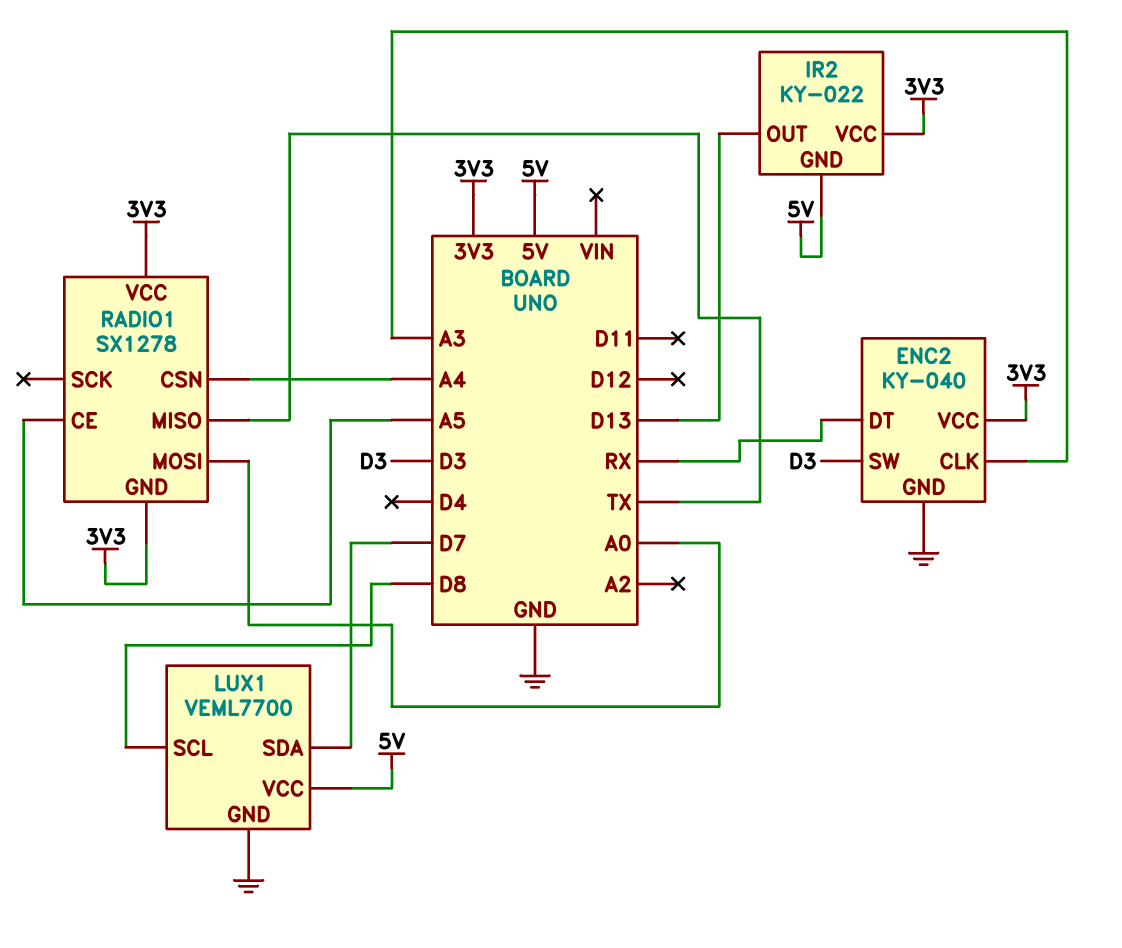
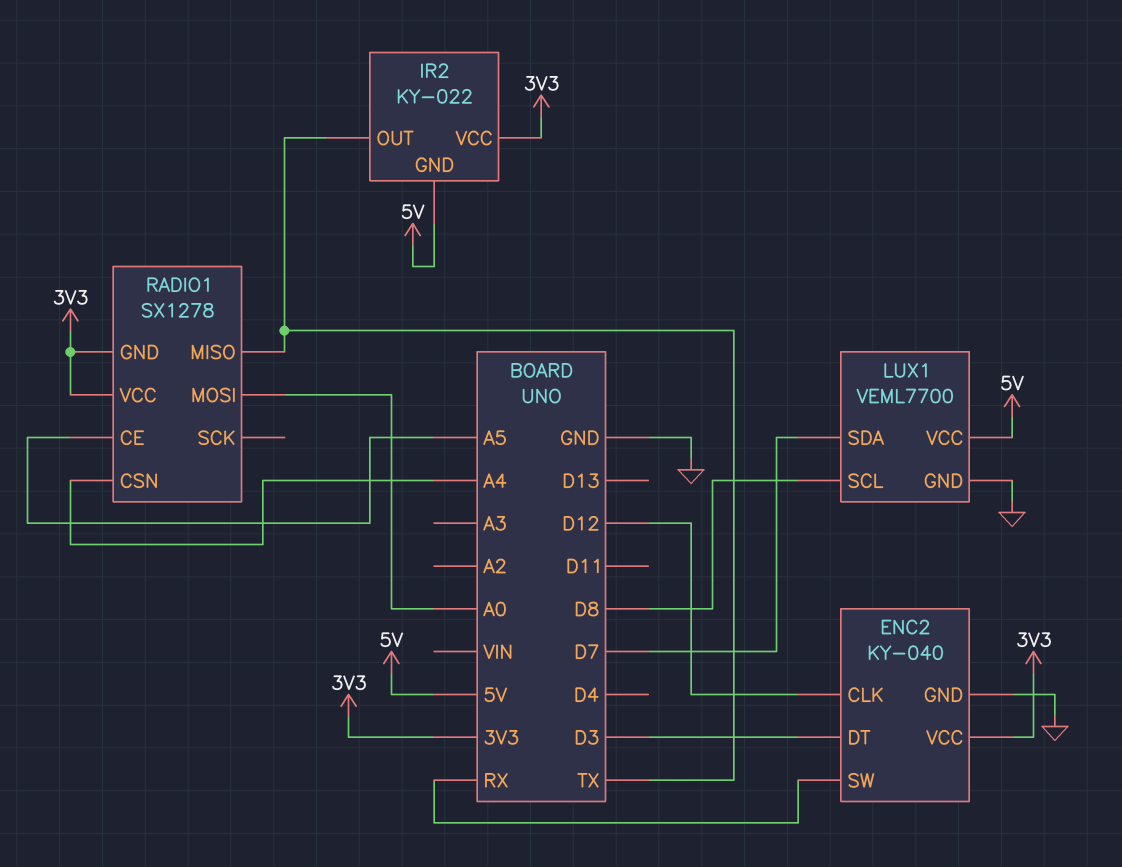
ENC2 pin CLK: A3 -> D12
ENC2 pin DT: RX -> D3
ENC2 pin SW: D3 -> RX
IR2 pin OUT: D13 -> TX

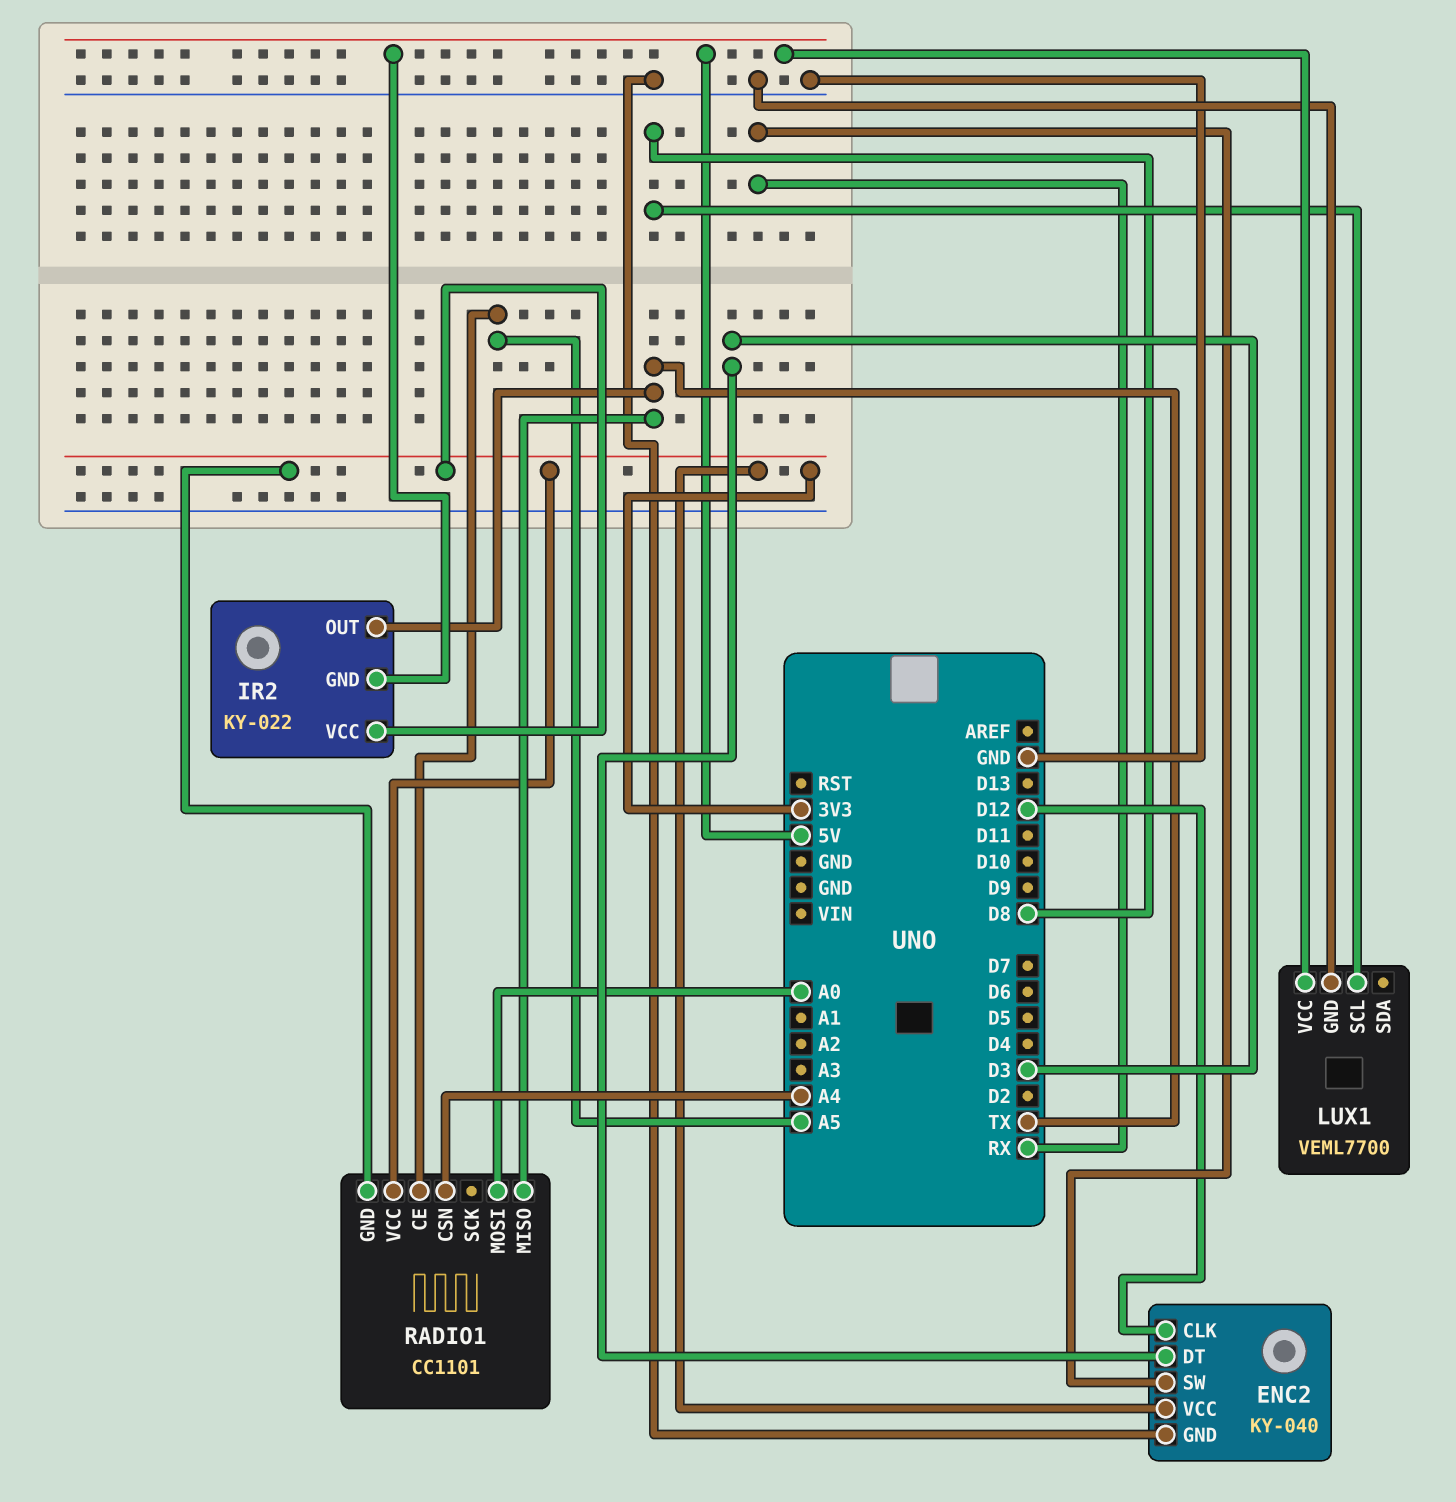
LUX1 pin SDA: D7 -> none
RADIO1: SX1278 -> CC1101

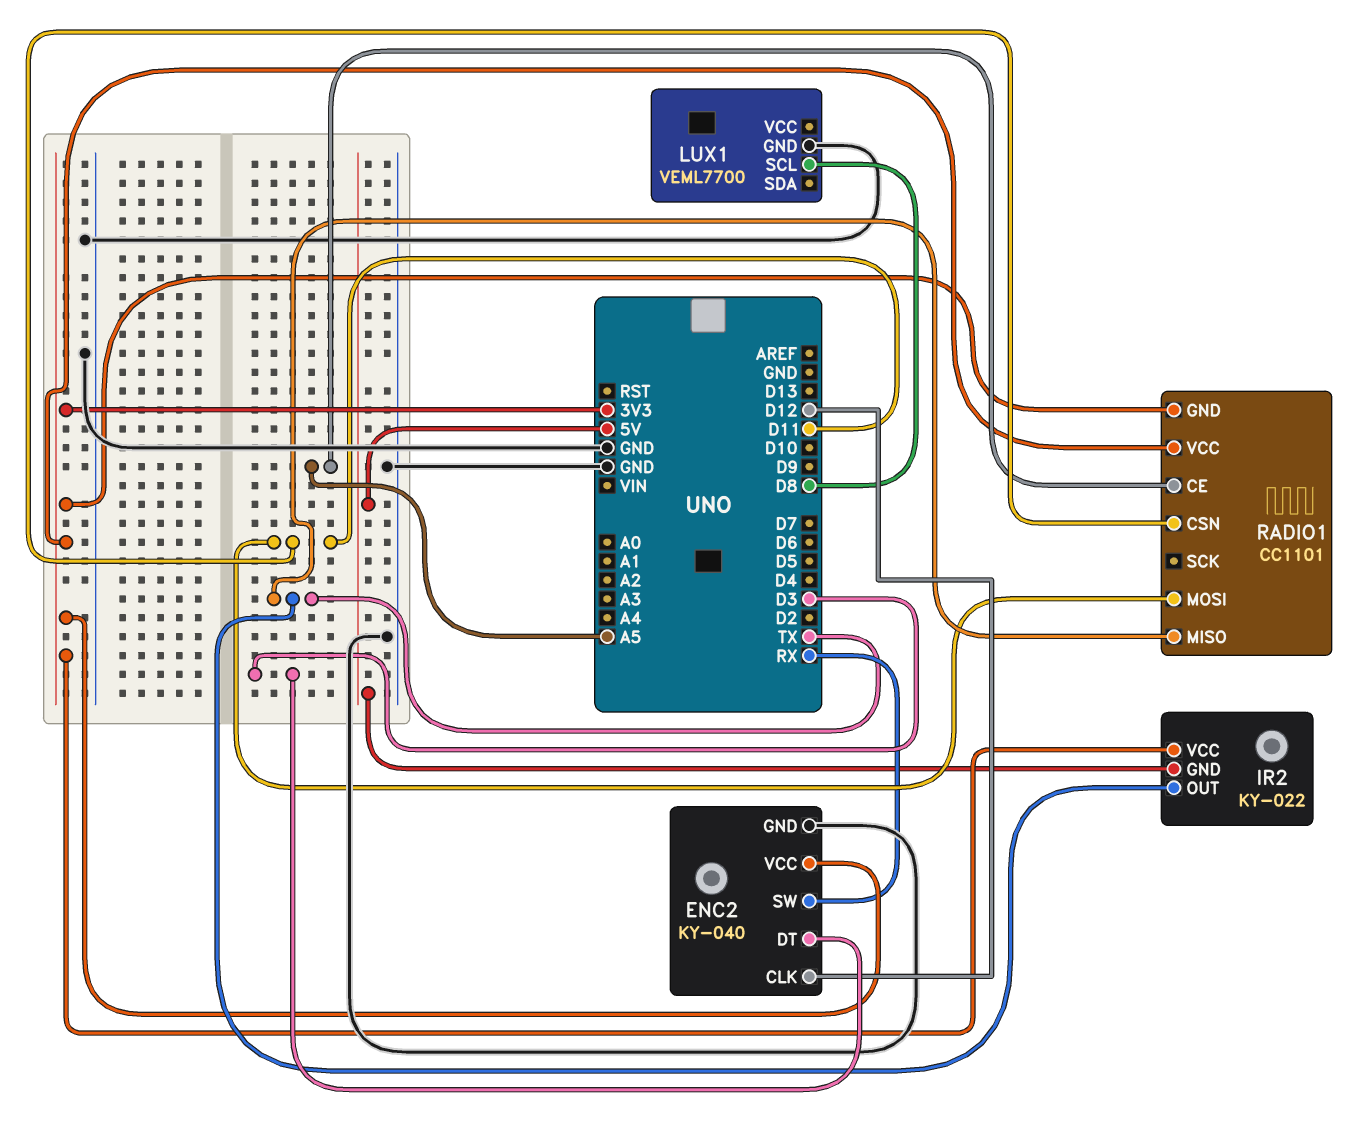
LUX1 pin VCC: 5V -> none
RADIO1 pin CSN: A4 -> D11
RADIO1 pin MOSI: A0 -> D11

